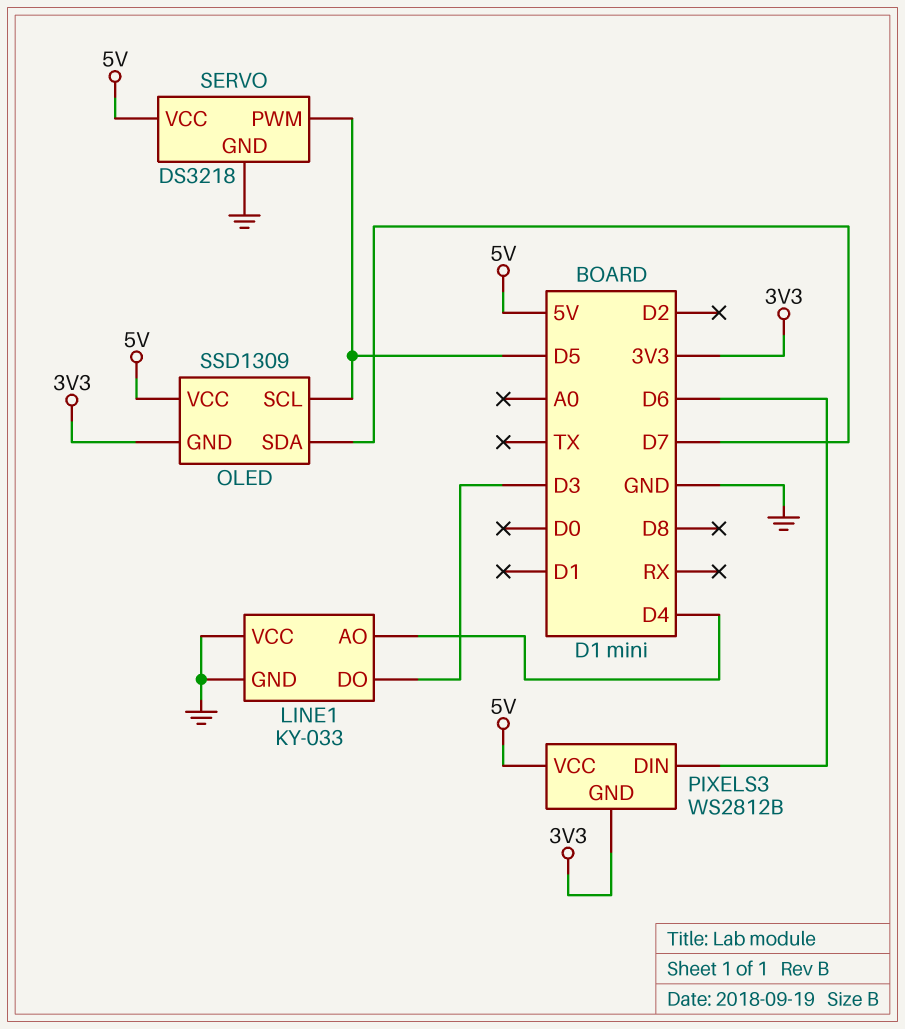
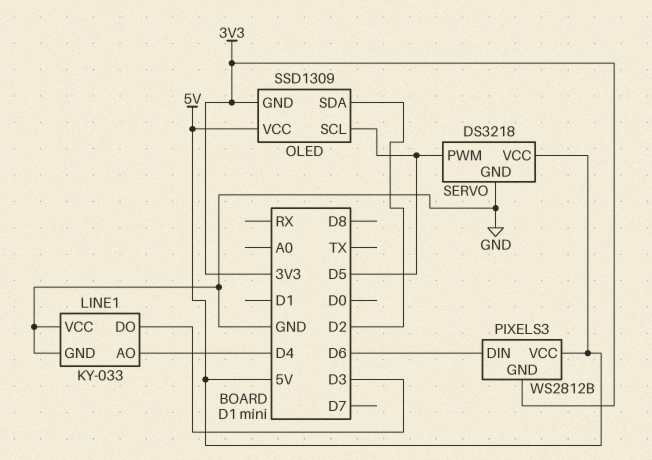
OLED pin SDA: D7 -> D2

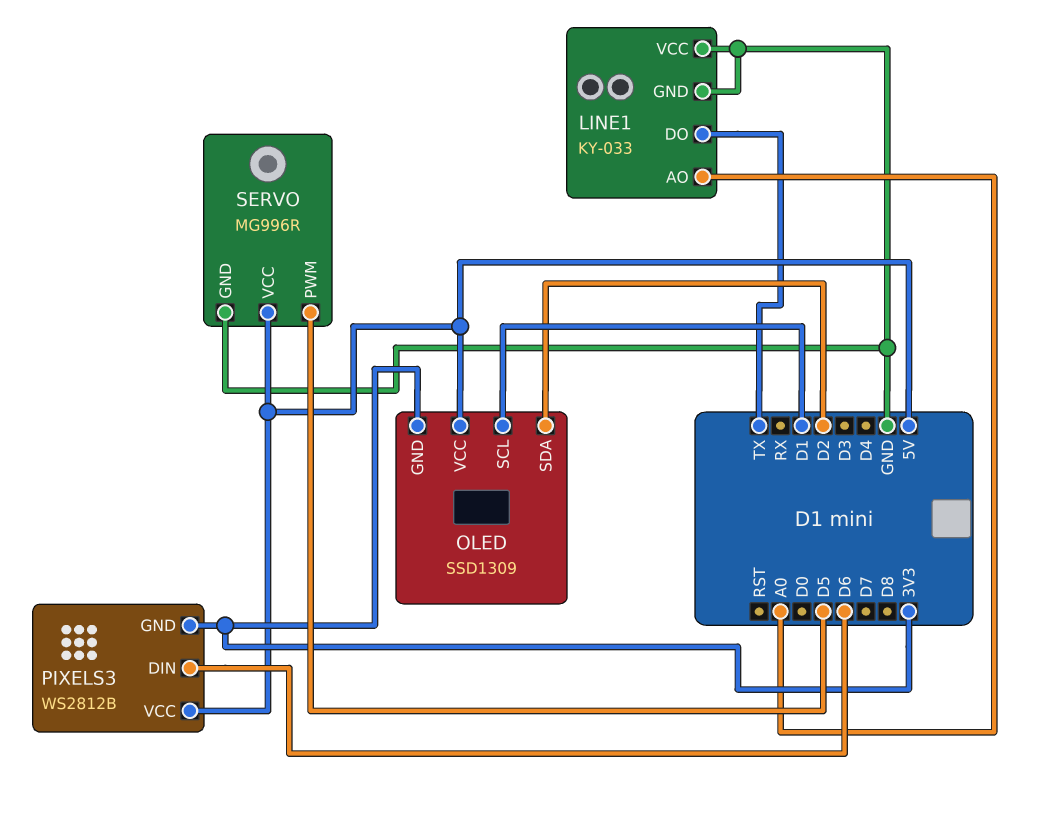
LINE1 pin AO: D4 -> A0
LINE1 pin DO: D3 -> TX
OLED pin SCL: D5 -> D1
SERVO: DS3218 -> MG996R

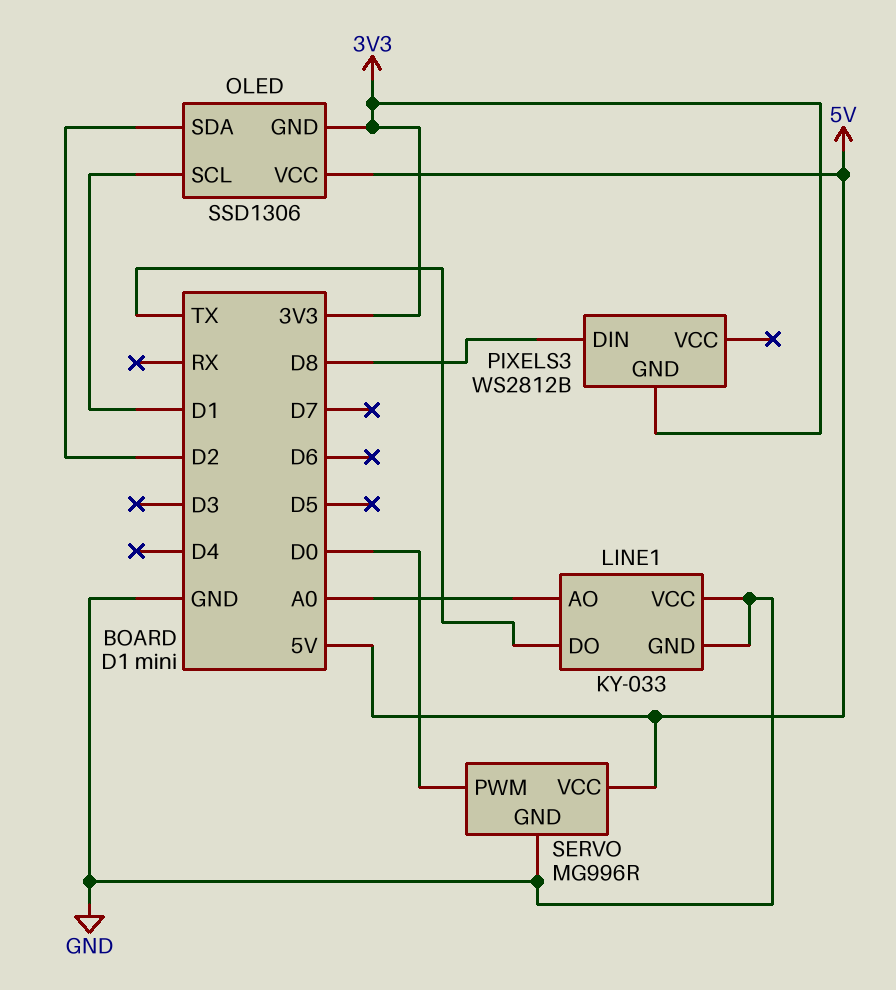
OLED: SSD1309 -> SSD1306
PIXELS3 pin DIN: D6 -> D8
PIXELS3 pin VCC: 5V -> none
SERVO pin PWM: D5 -> D0

